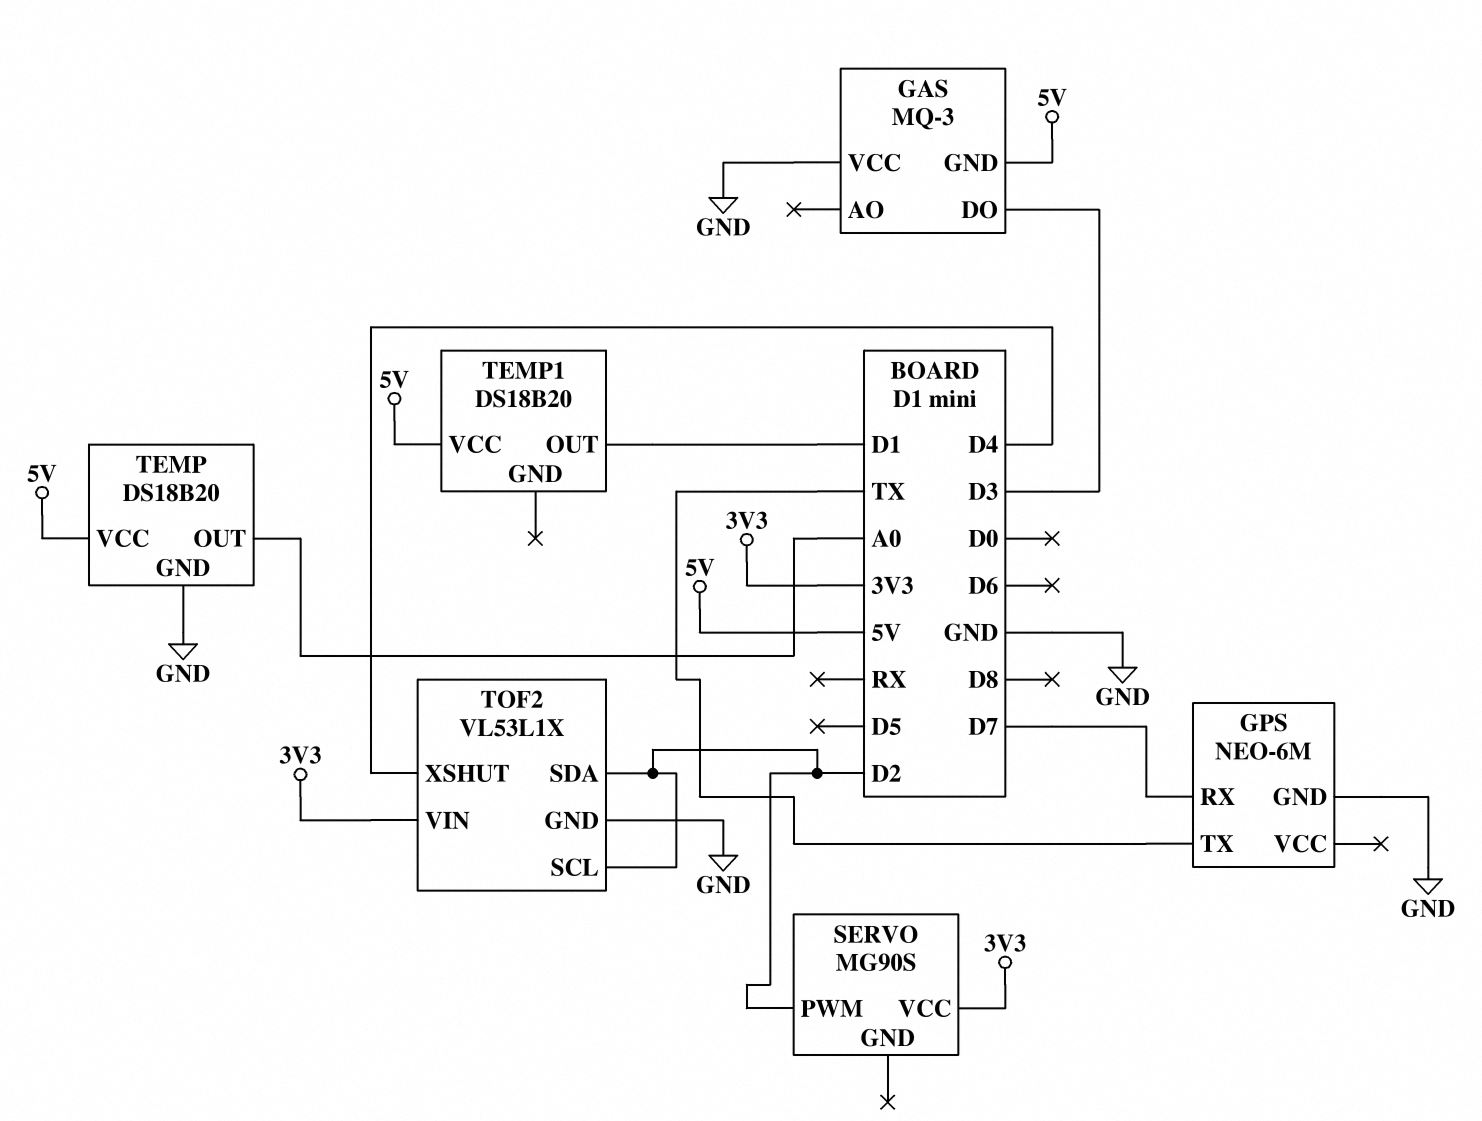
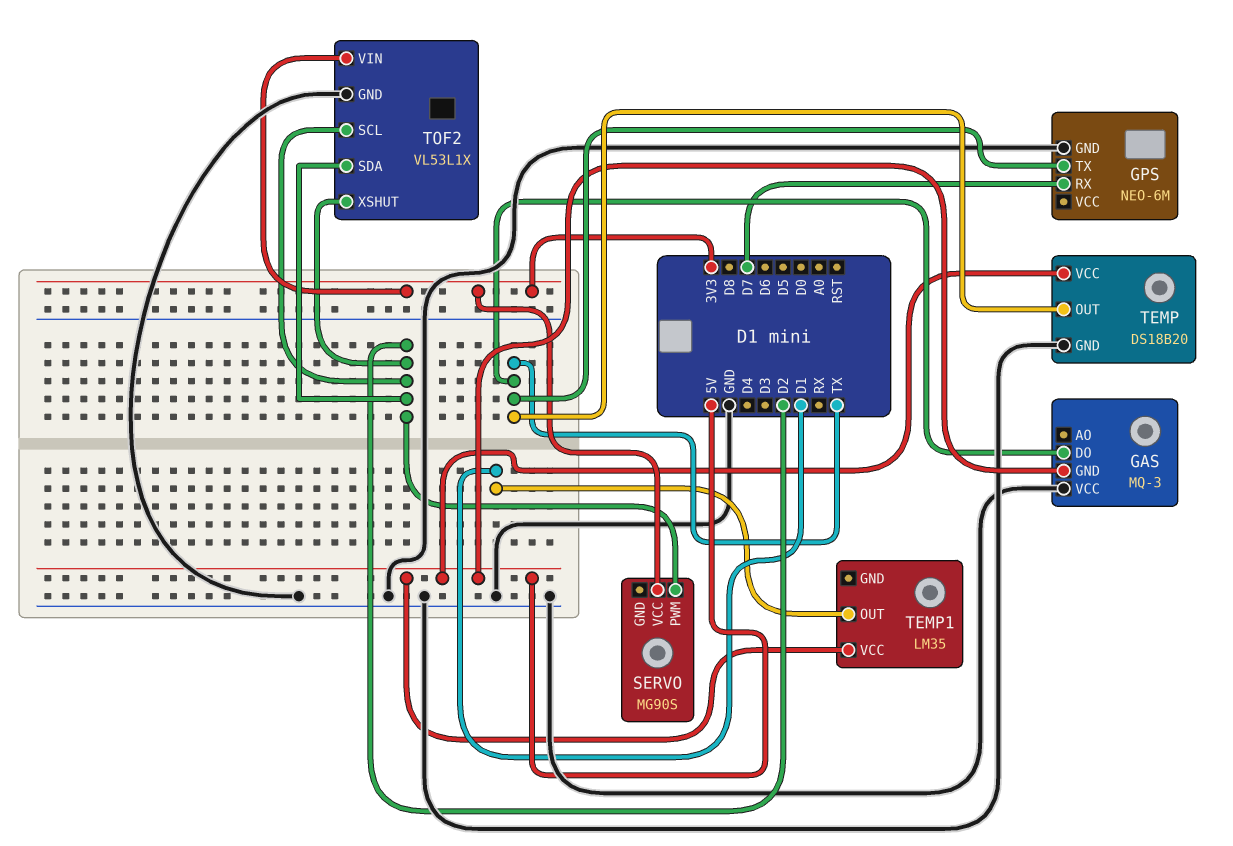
GAS pin DO: D3 -> TX
TEMP pin OUT: A0 -> TX
TEMP1: DS18B20 -> LM35
TOF2 pin XSHUT: D4 -> D2

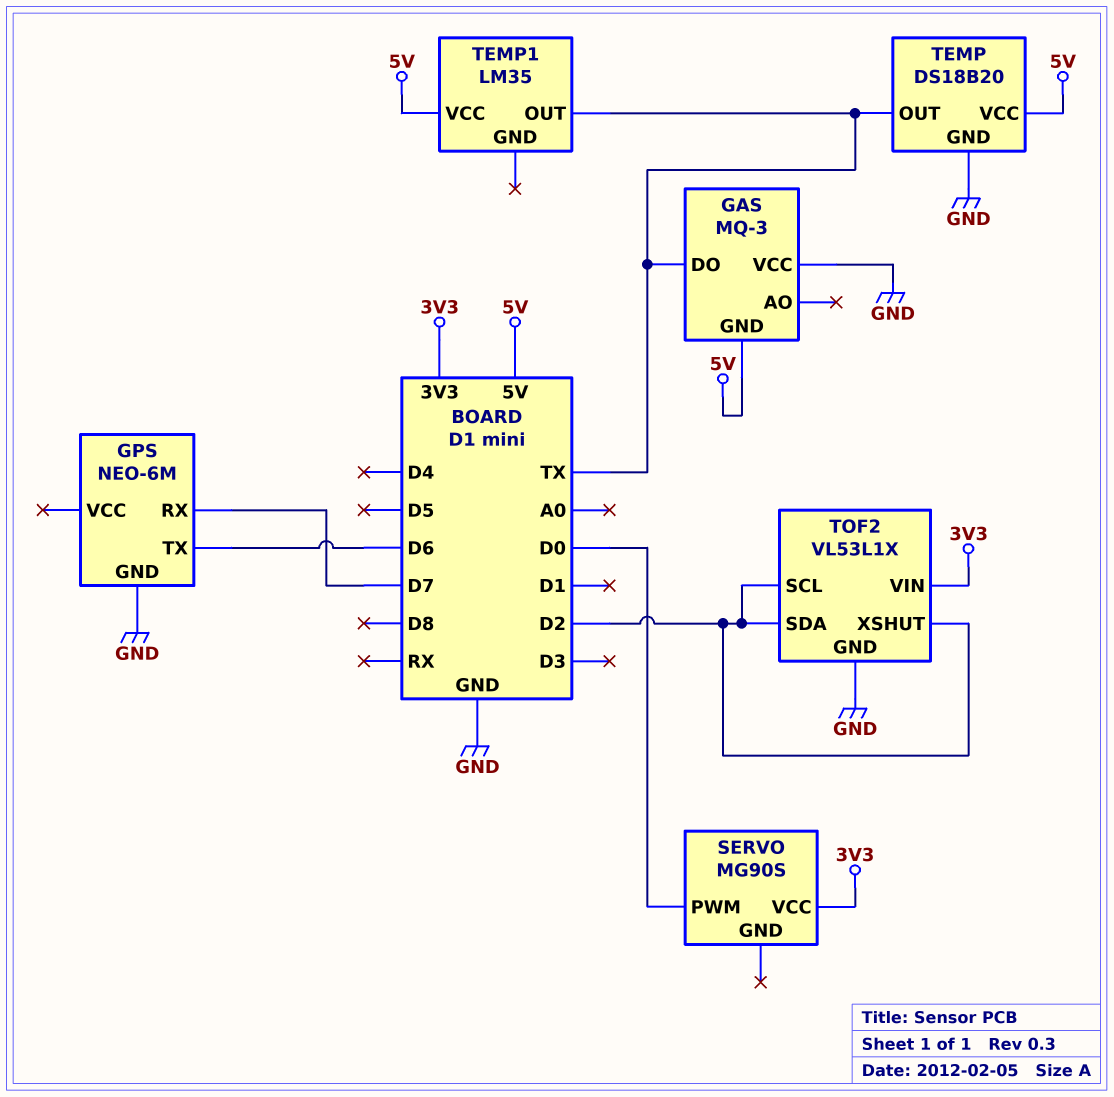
GPS pin TX: TX -> D6
SERVO pin PWM: D2 -> D0
TEMP1 pin OUT: D1 -> TX

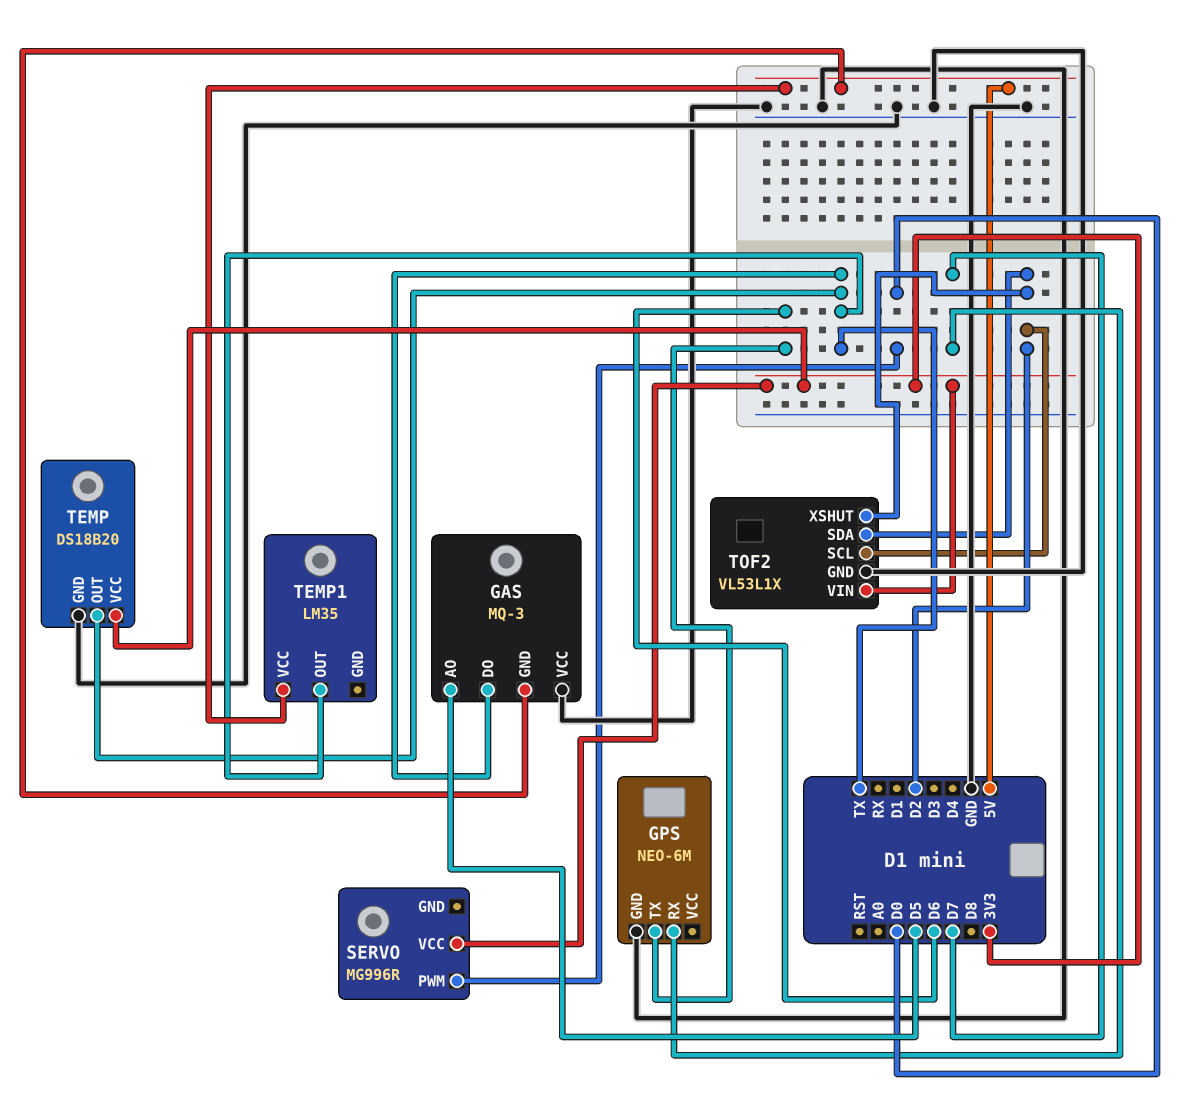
GAS pin AO: none -> D5
SERVO: MG90S -> MG996R
TEMP pin VCC: 5V -> 3V3

